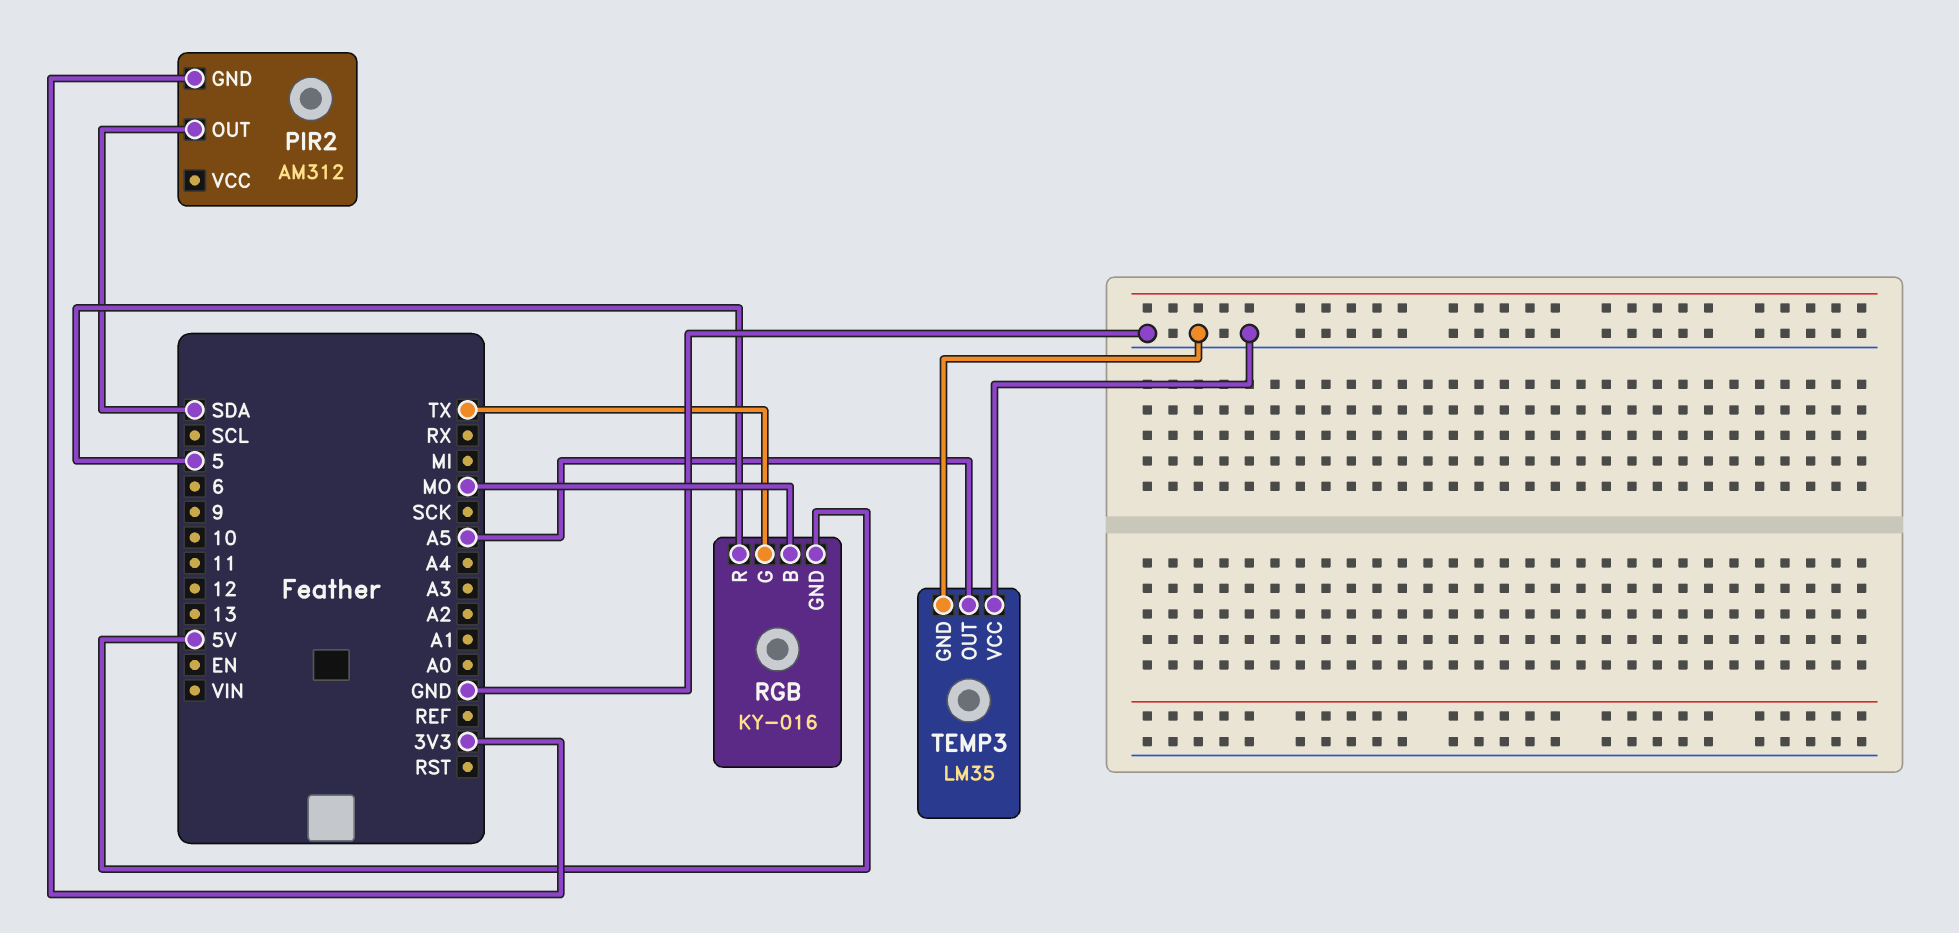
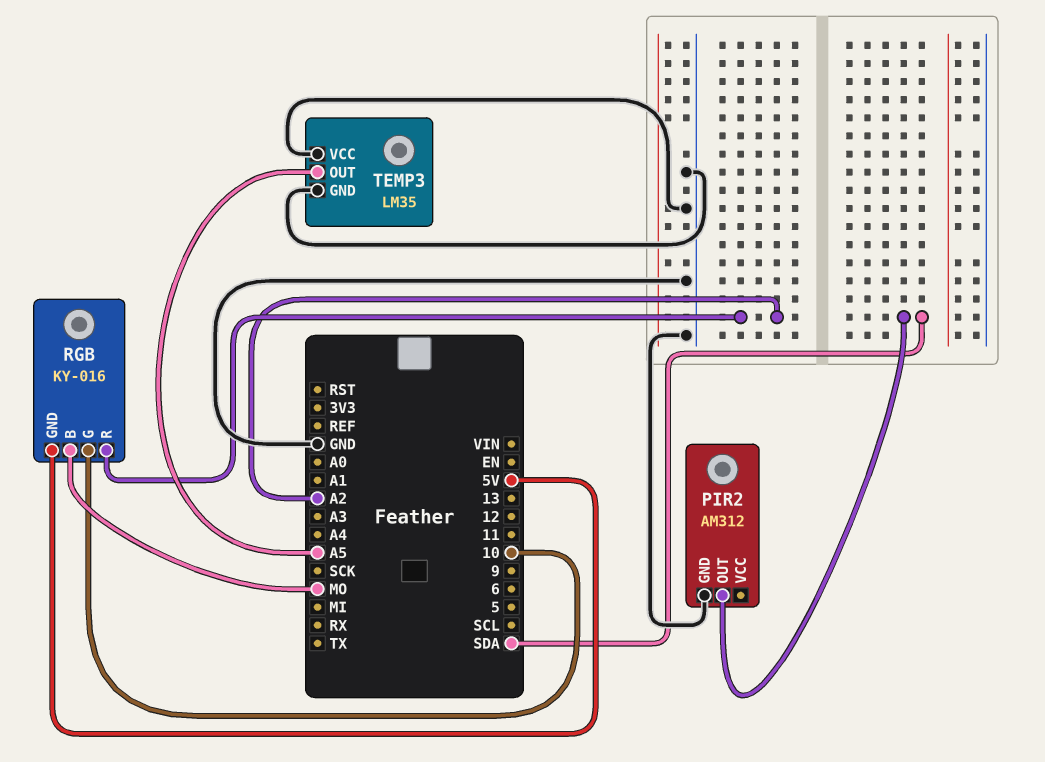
PIR2 pin GND: 3V3 -> GND
RGB pin G: TX -> 10
RGB pin R: 5 -> A2

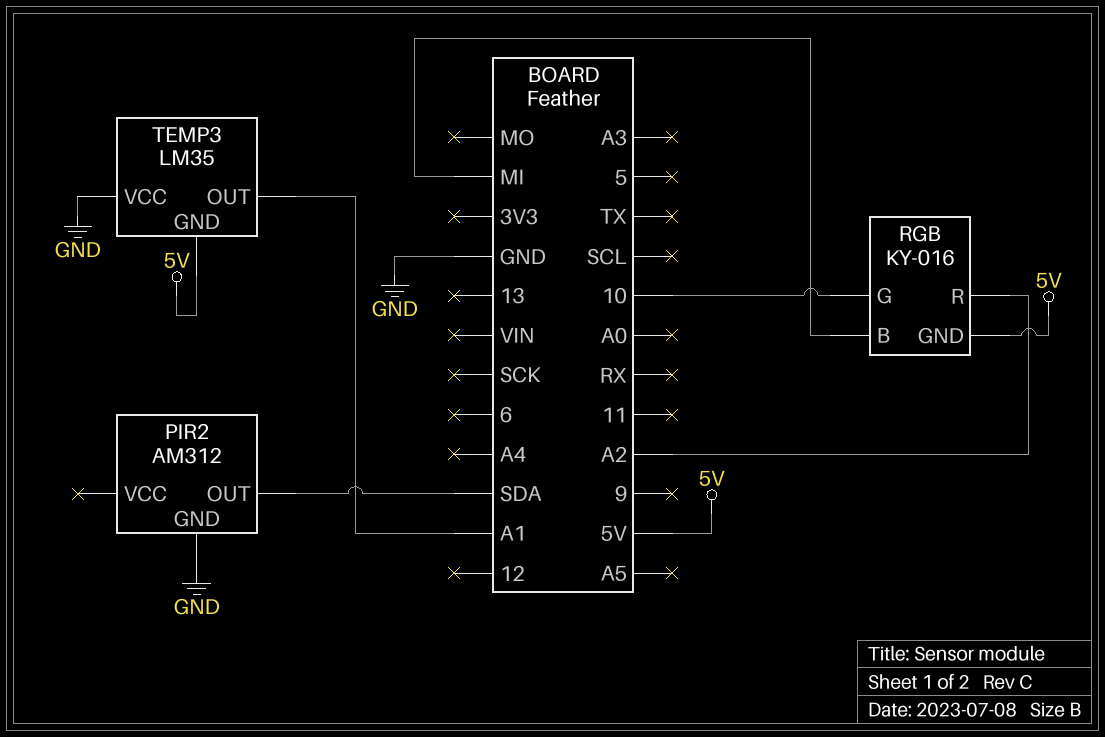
RGB pin B: MO -> MI
TEMP3 pin GND: GND -> 5V
TEMP3 pin OUT: A5 -> A1

